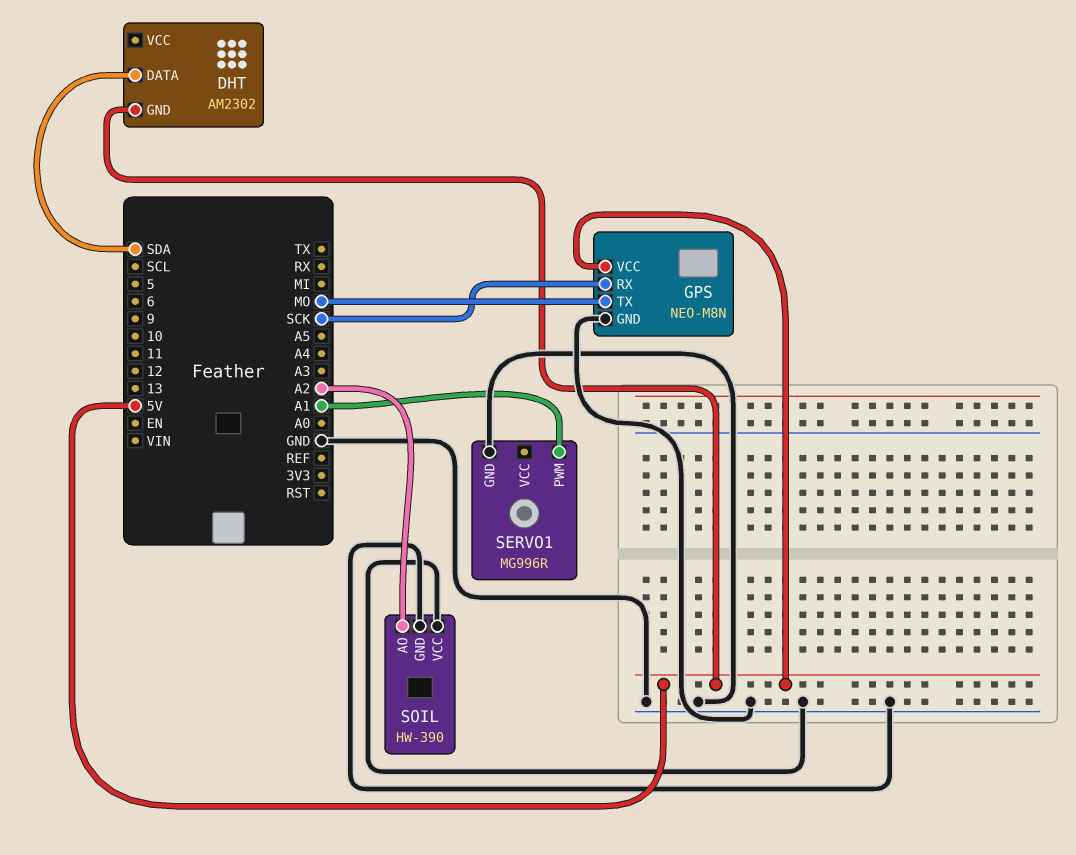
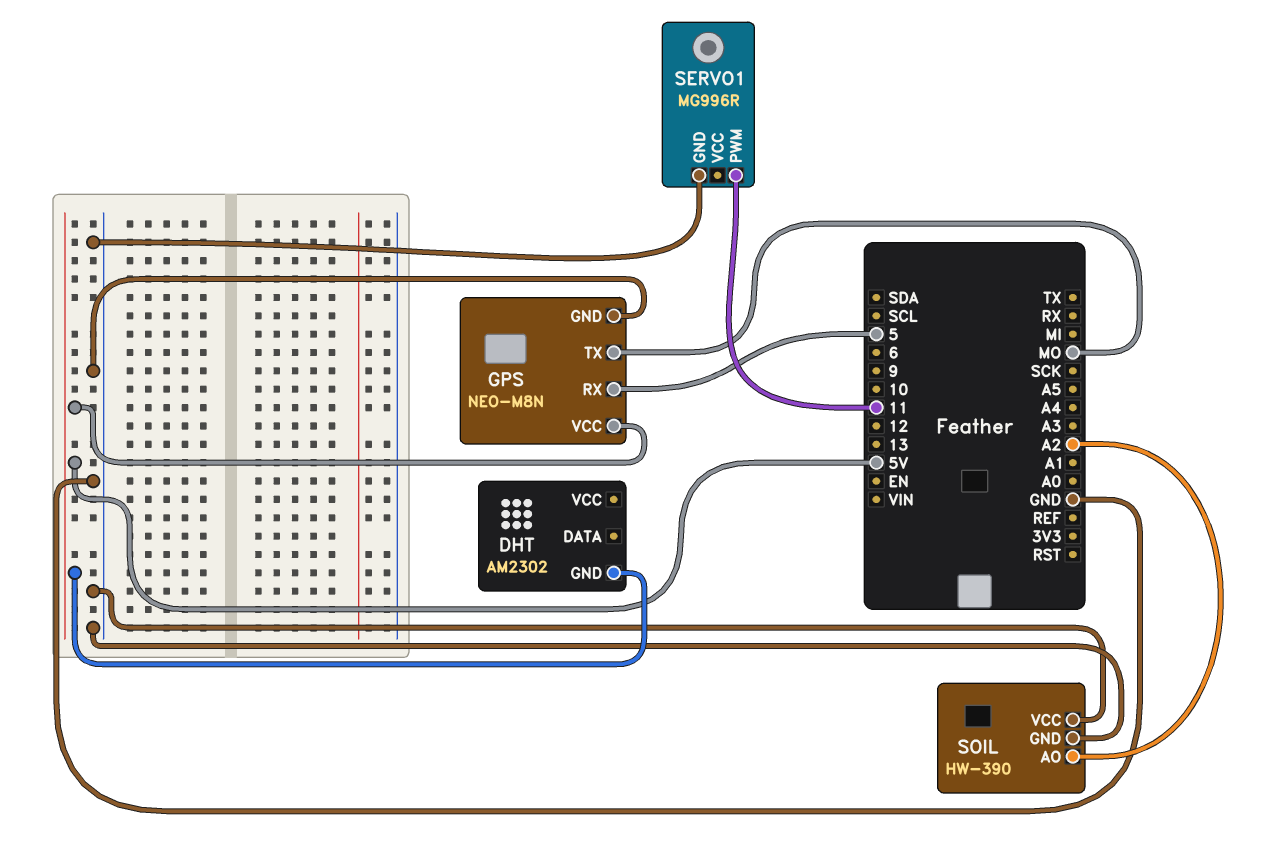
DHT pin DATA: SDA -> none
GPS pin RX: SCK -> 5
SERVO1 pin PWM: A1 -> 11

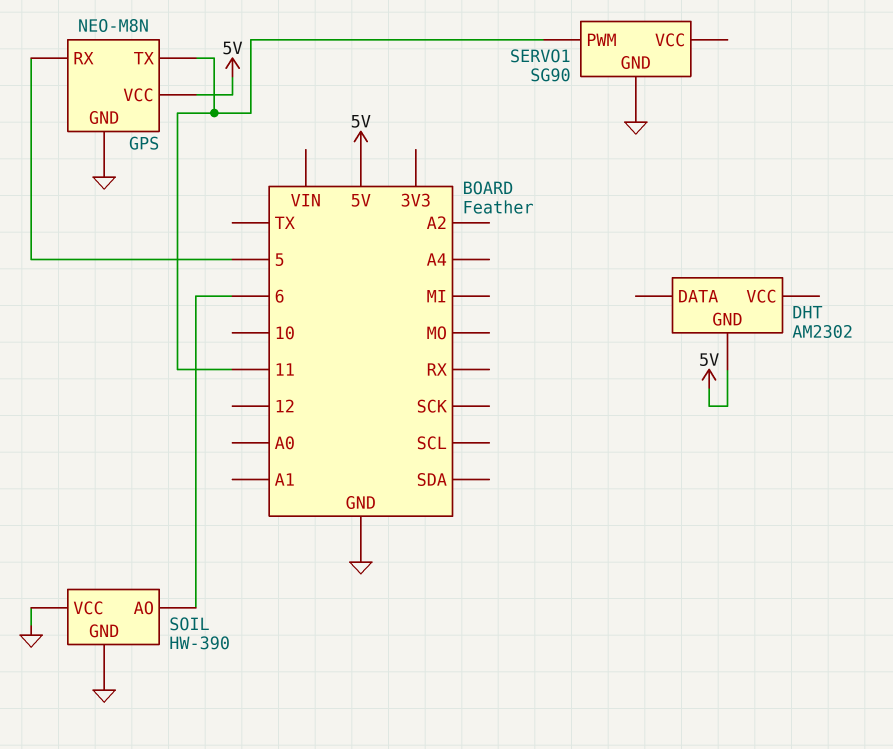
GPS pin TX: MO -> 11
SERVO1: MG996R -> SG90
SOIL pin AO: A2 -> 6

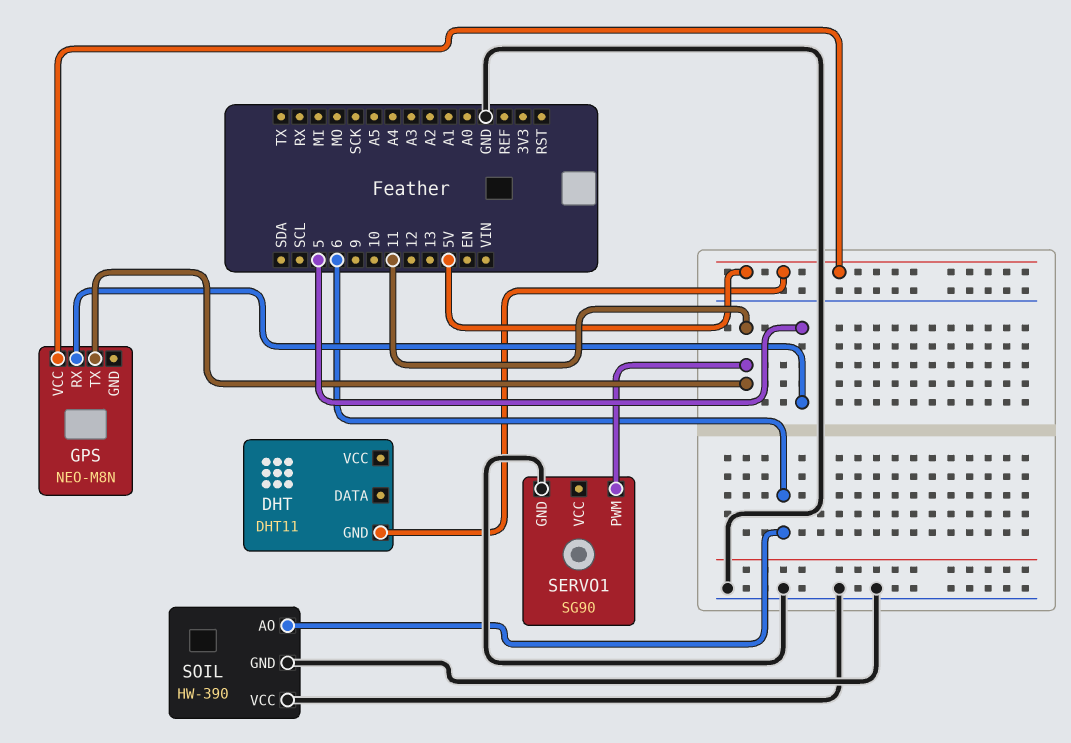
DHT: AM2302 -> DHT11
GPS pin GND: GND -> none

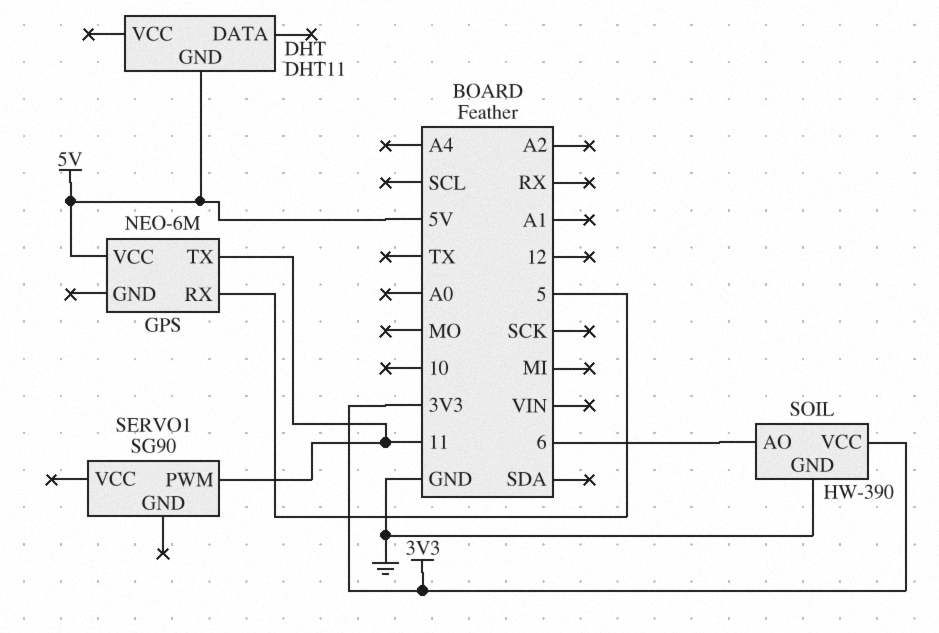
GPS: NEO-M8N -> NEO-6M
SERVO1 pin GND: GND -> none
SOIL pin VCC: GND -> 3V3

